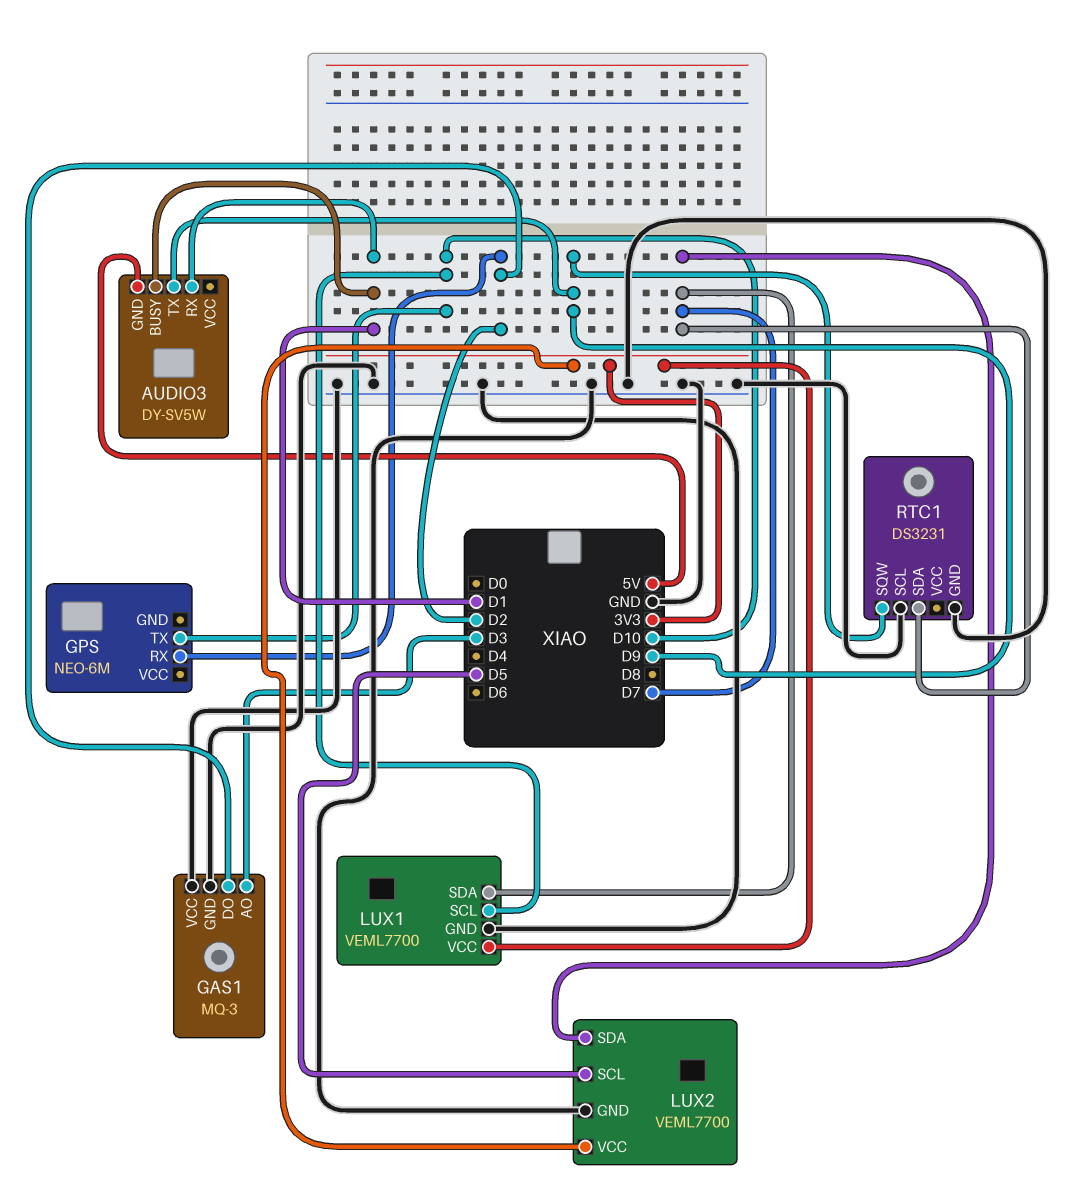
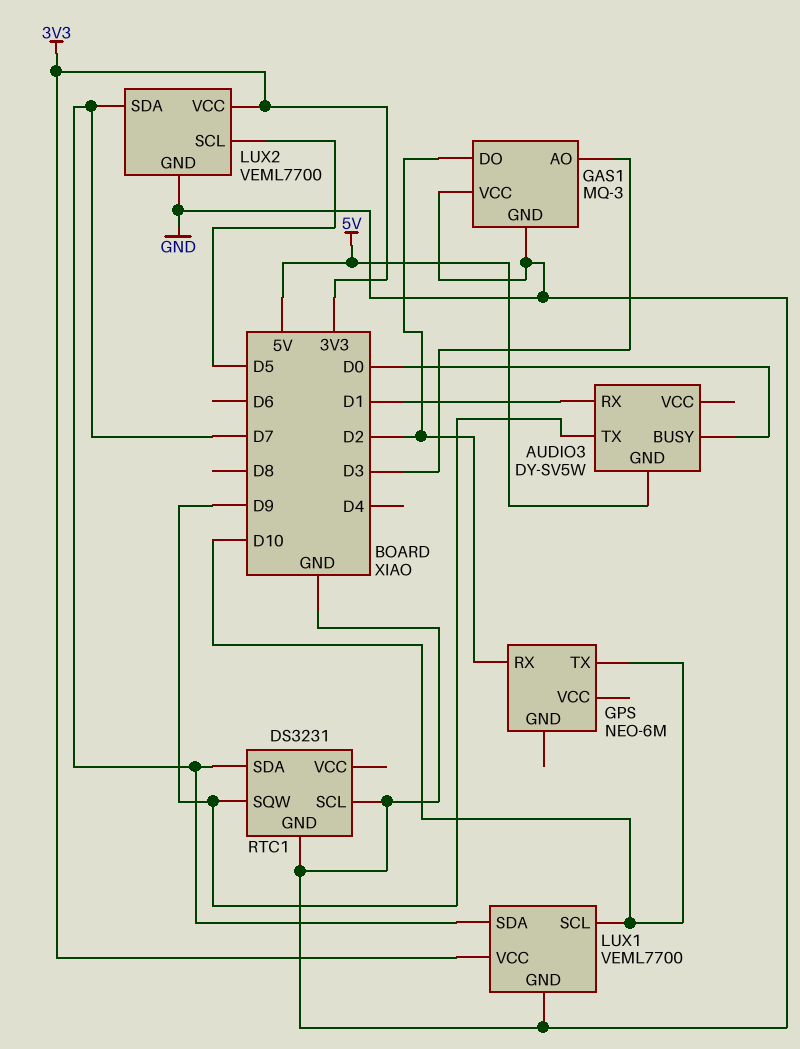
AUDIO3 pin BUSY: D1 -> D0

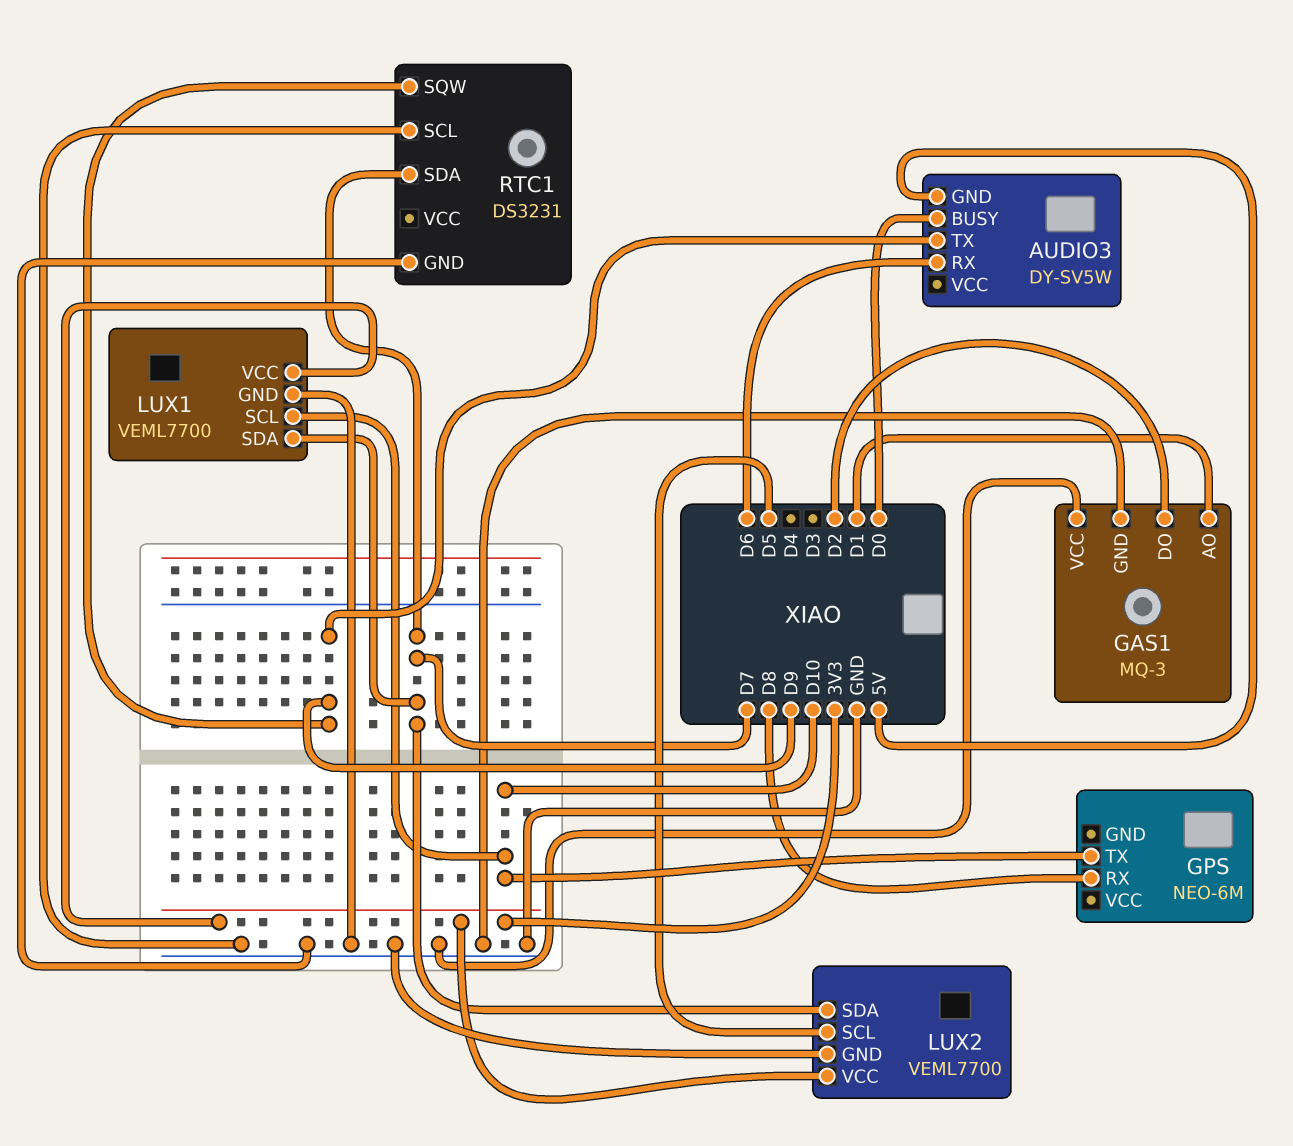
AUDIO3 pin RX: D1 -> D6
GAS1 pin AO: D3 -> D1
GPS pin RX: D2 -> D8

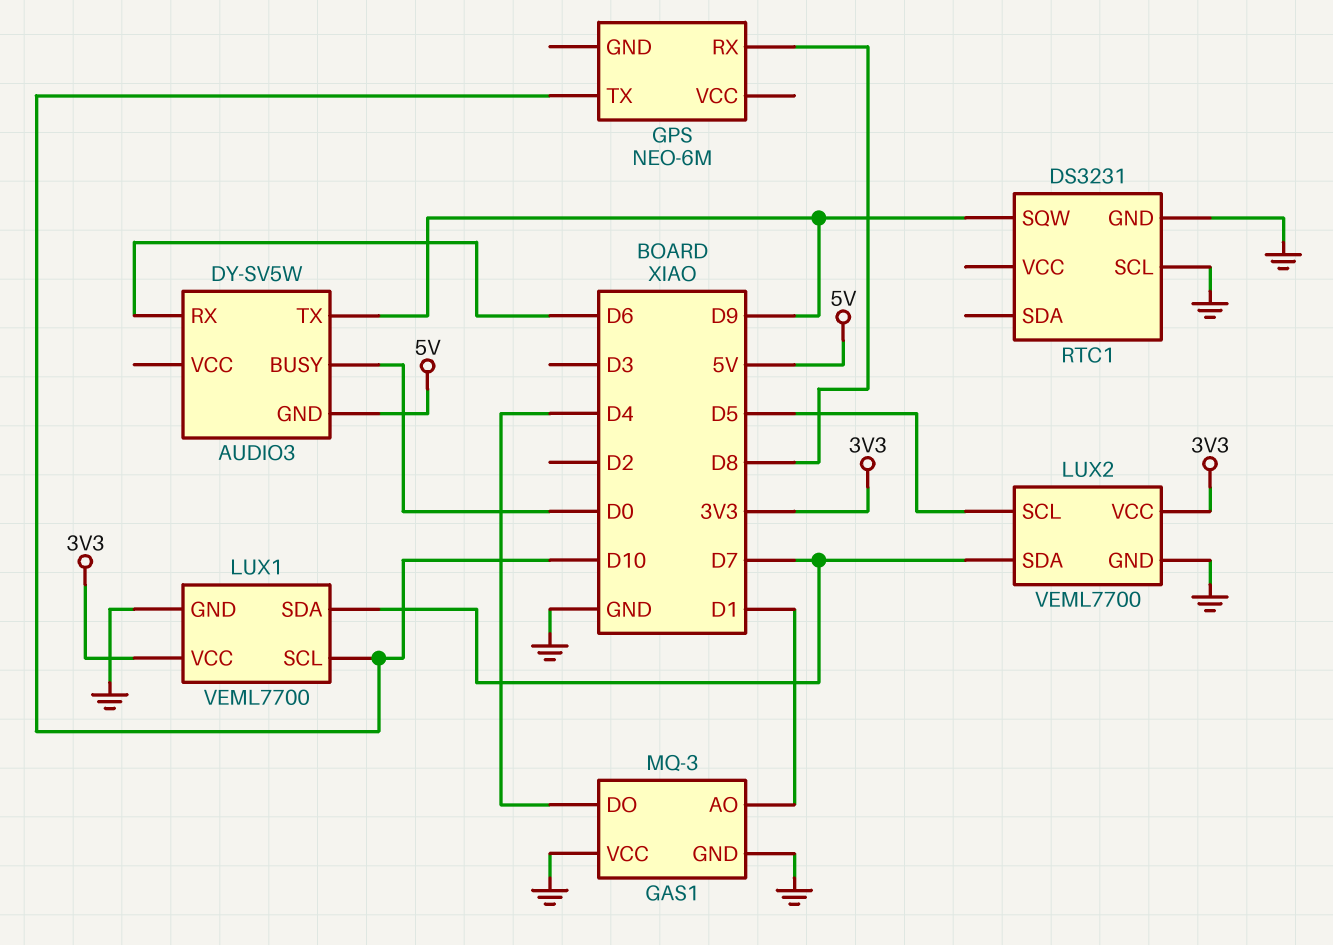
GAS1 pin DO: D2 -> D4
RTC1 pin SDA: D7 -> none

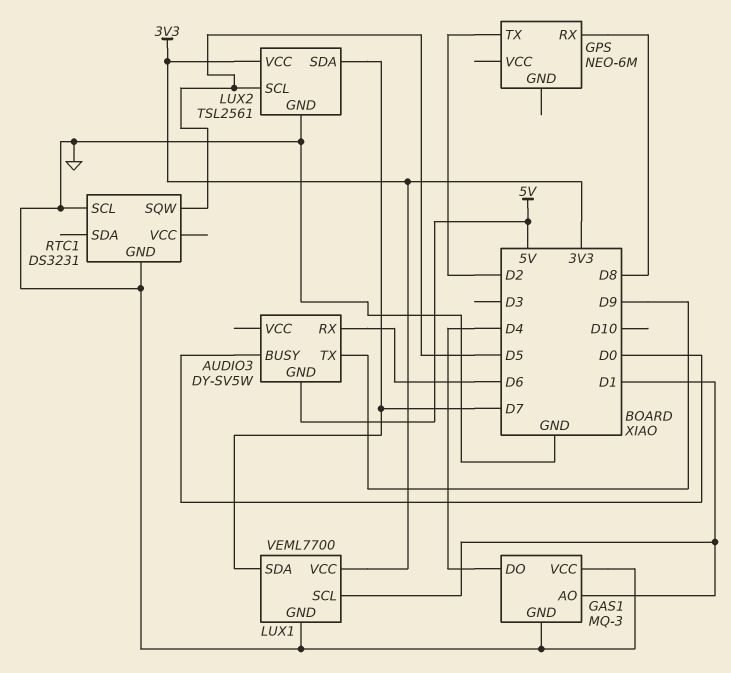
GPS pin TX: D10 -> D2
LUX1 pin SCL: D10 -> D1
LUX2: VEML7700 -> TSL2561
RTC1 pin SQW: D9 -> D5

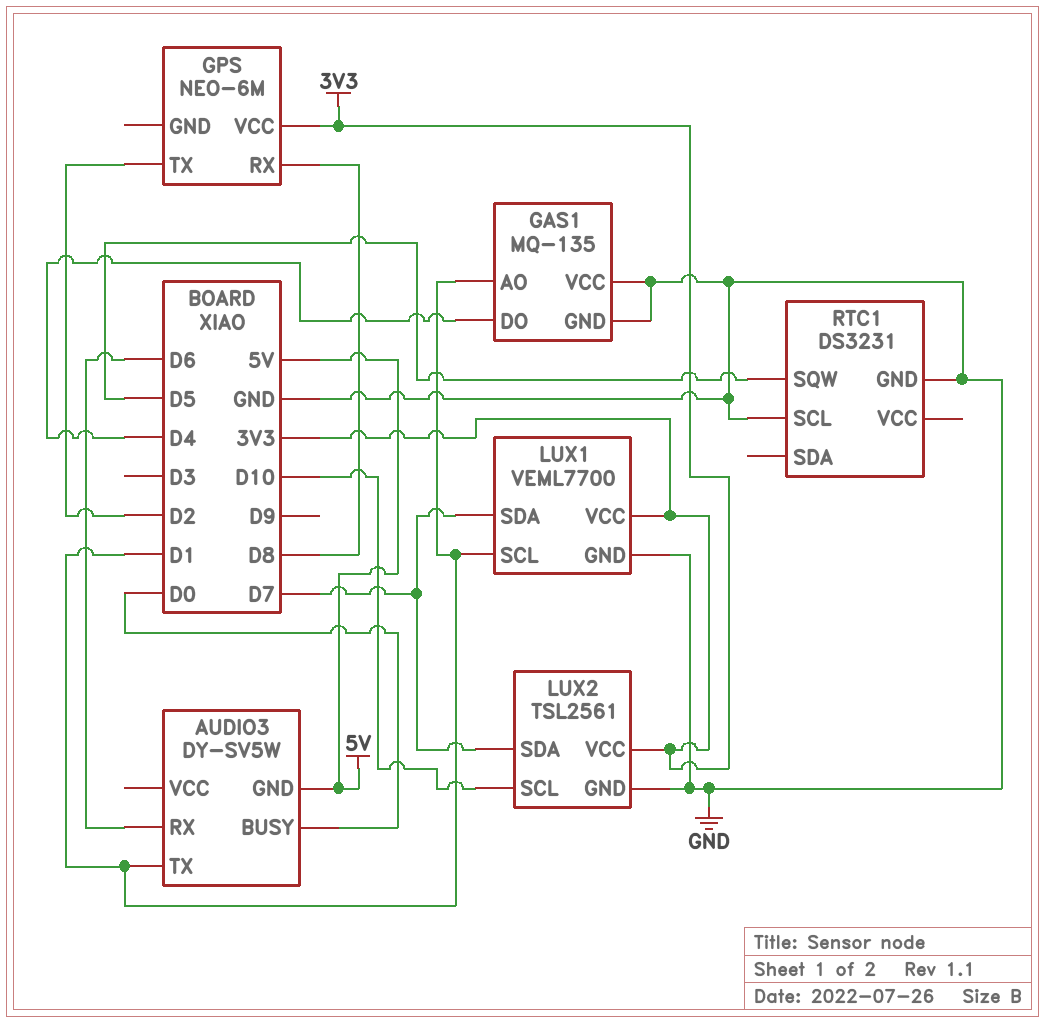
AUDIO3 pin TX: D9 -> D1
GAS1: MQ-3 -> MQ-135
GPS pin VCC: none -> 3V3
LUX2 pin SCL: D5 -> D10

